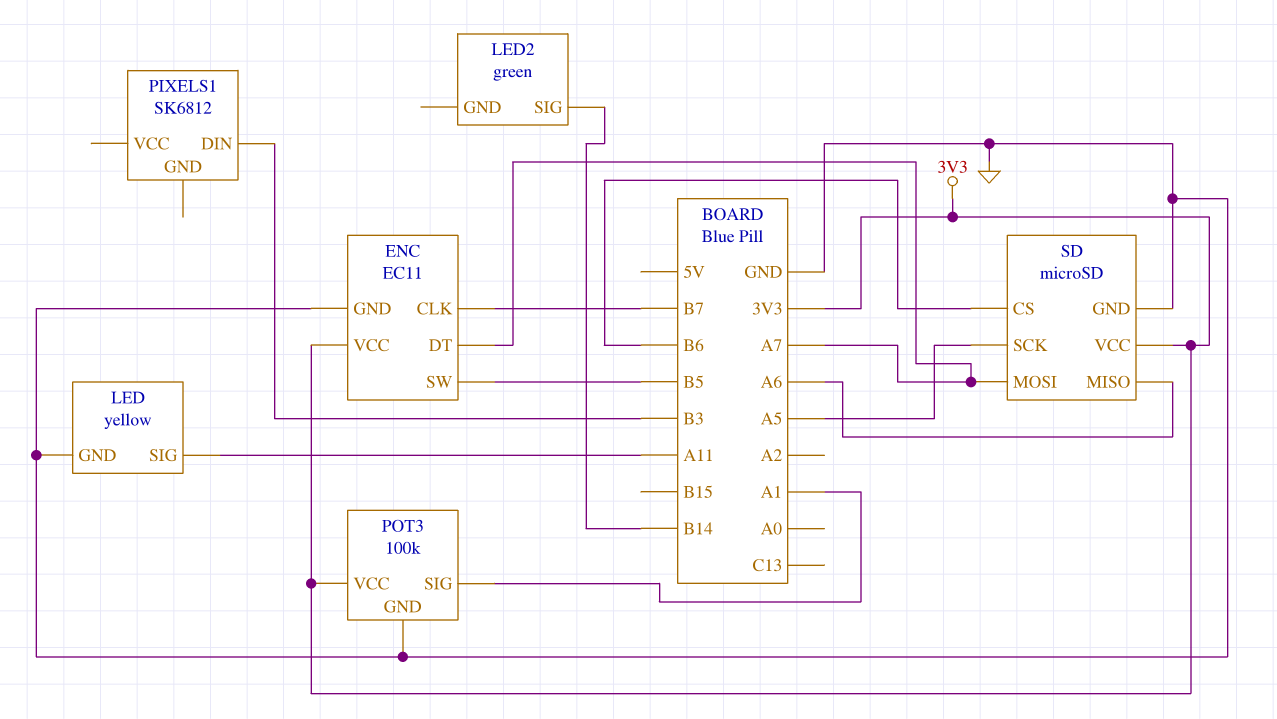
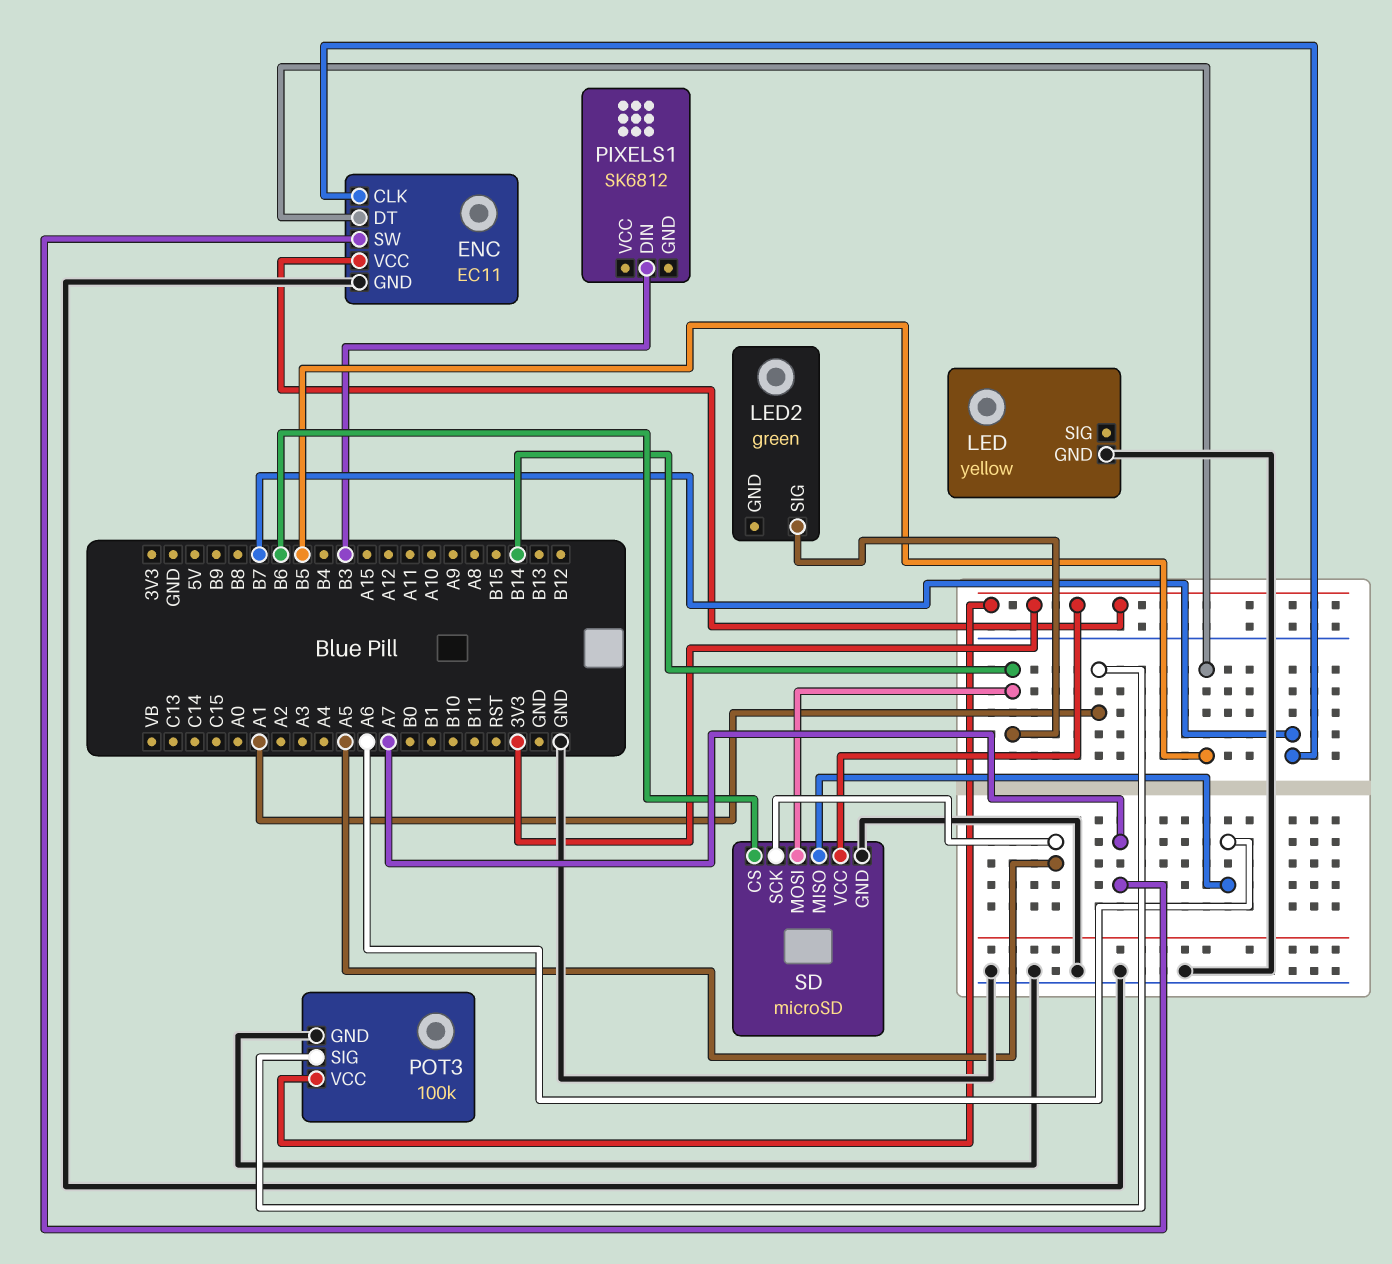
ENC pin DT: A7 -> B5
ENC pin SW: B5 -> A7
LED pin SIG: A11 -> none
SD pin MOSI: A7 -> B14

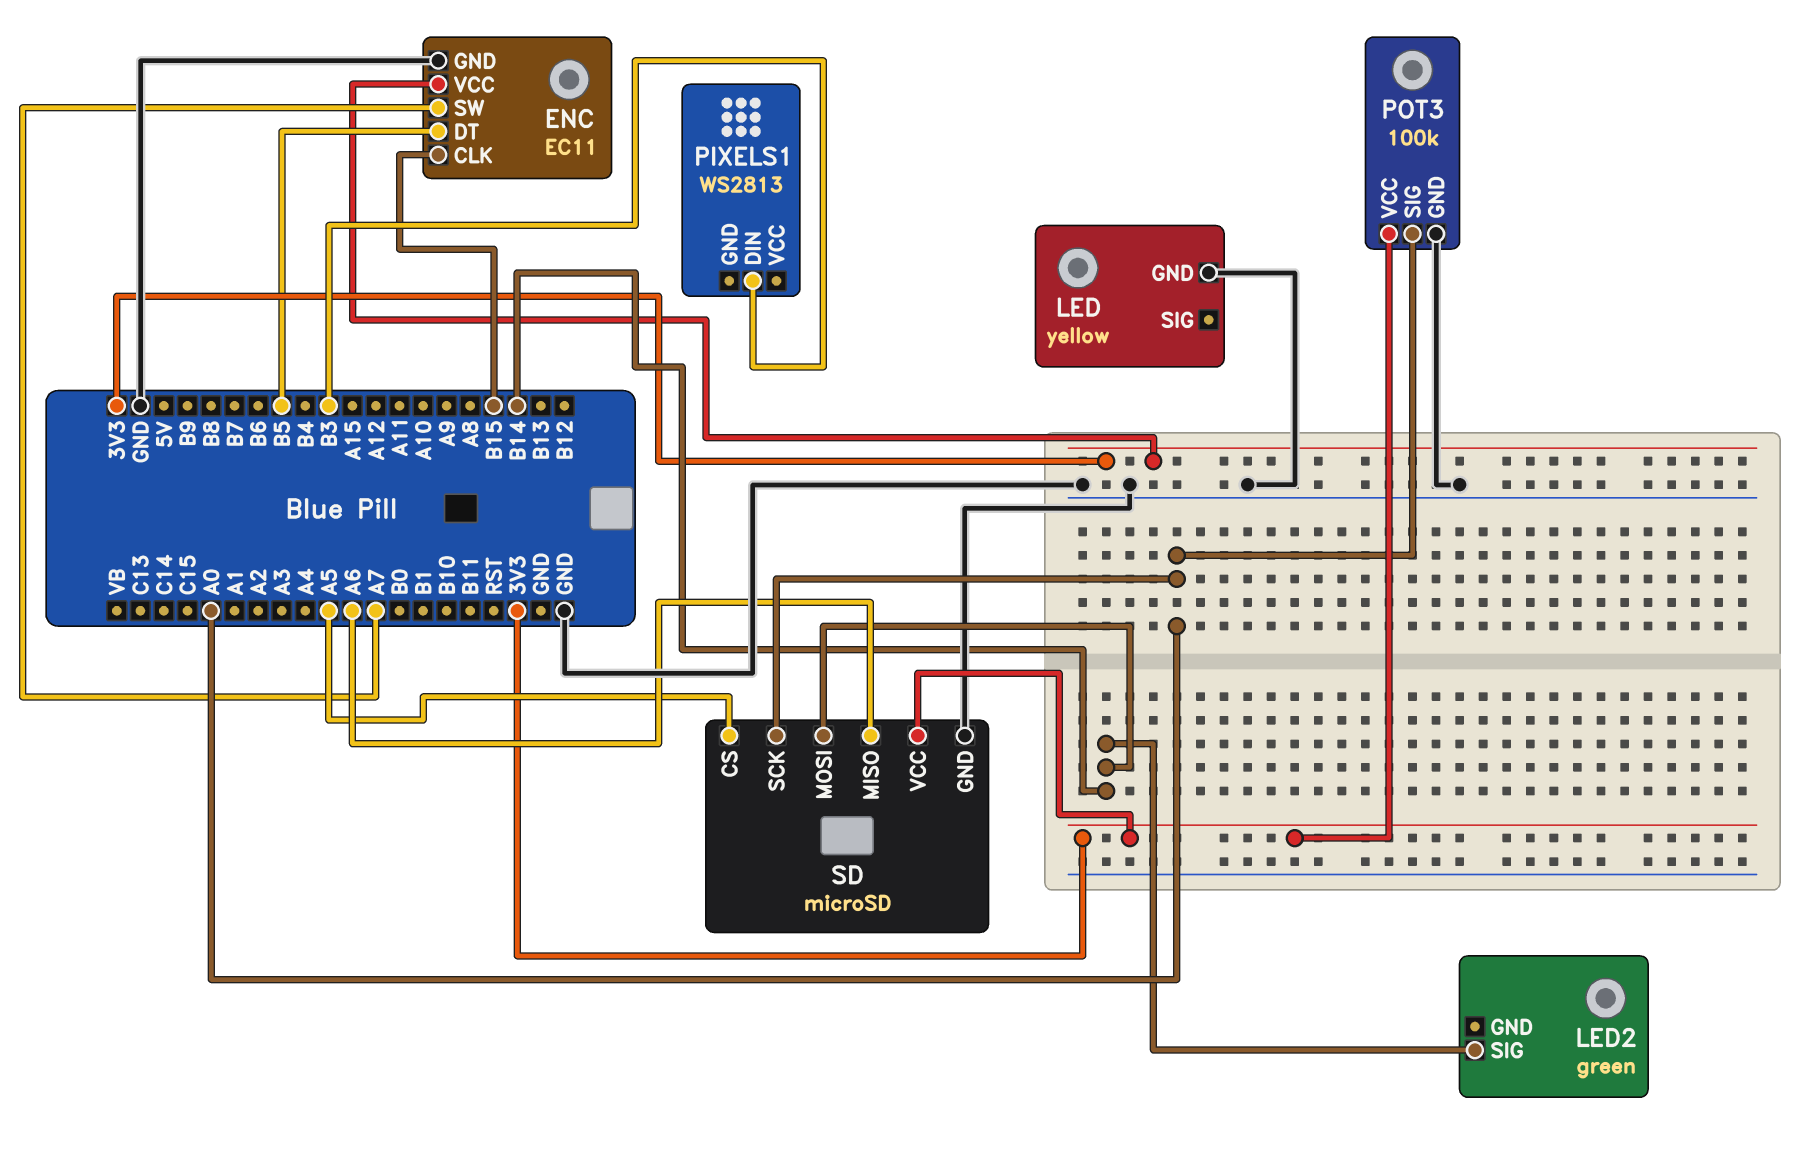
ENC pin CLK: B7 -> B15
PIXELS1: SK6812 -> WS2813
POT3 pin SIG: A1 -> A0
SD pin CS: B6 -> A5
SD pin SCK: A5 -> A0

